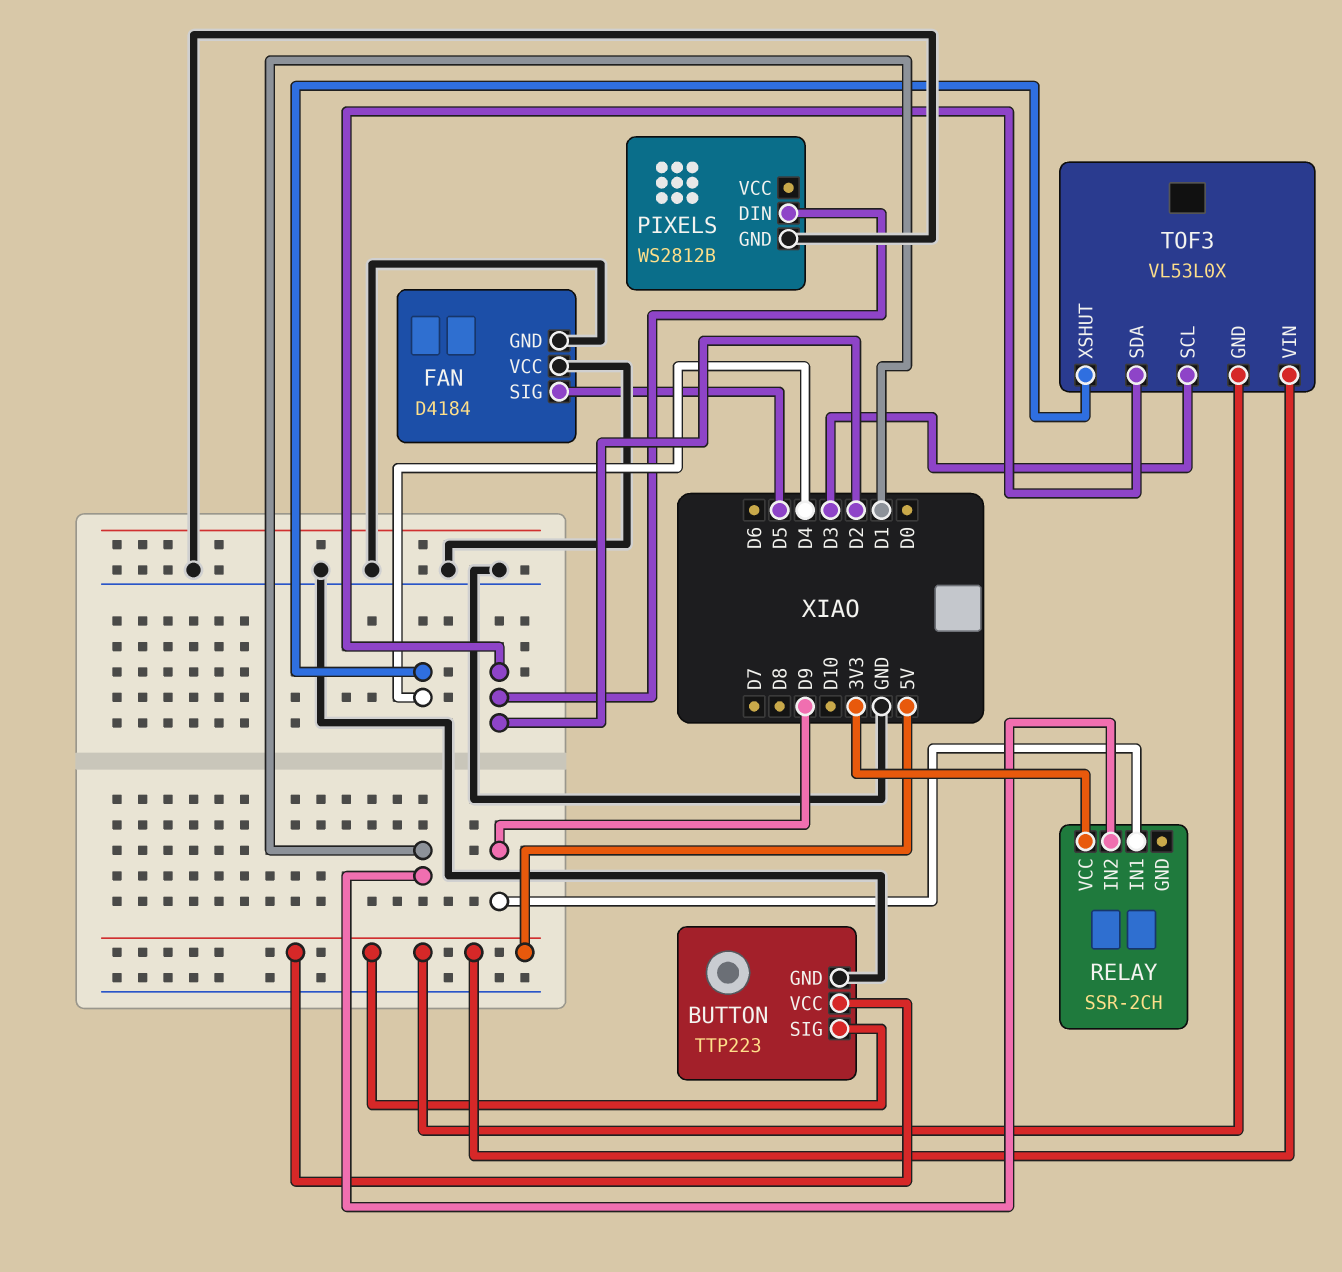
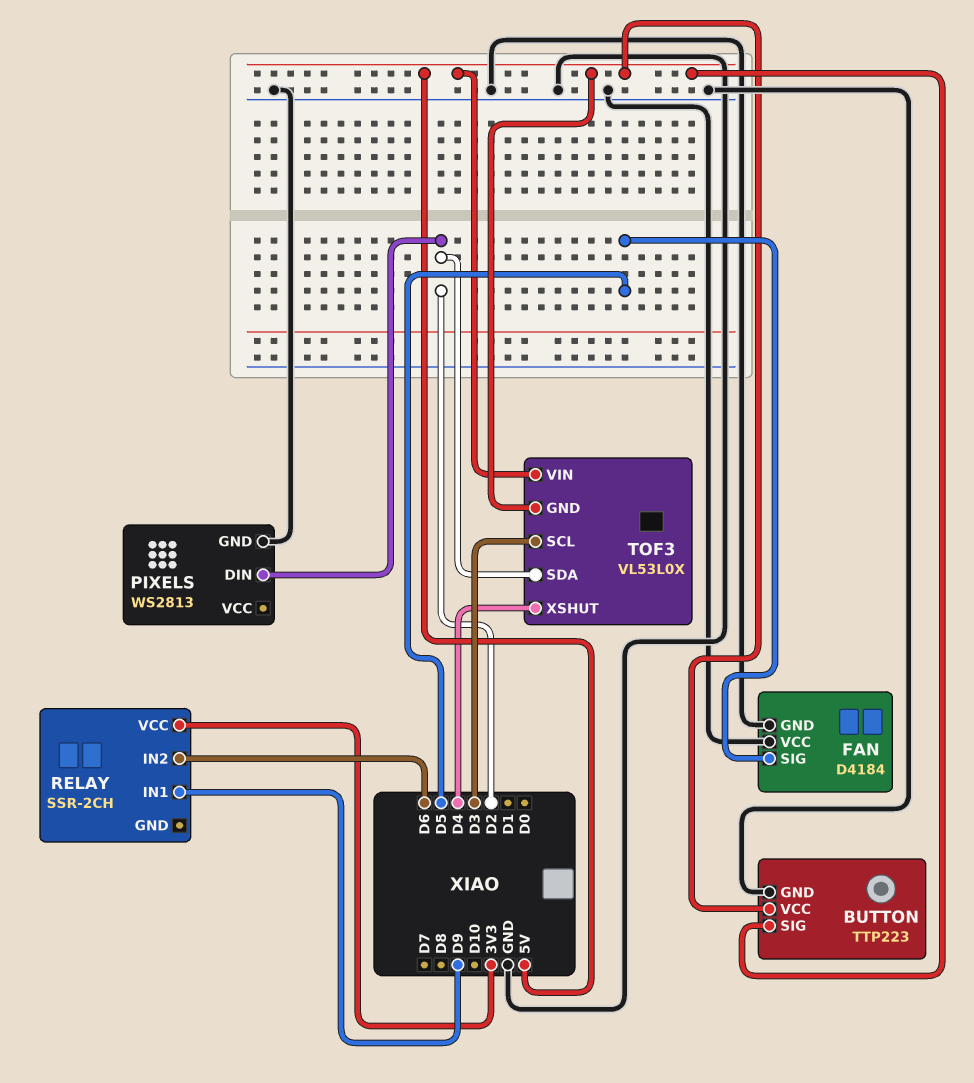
PIXELS: WS2812B -> WS2813
RELAY pin IN2: D1 -> D6

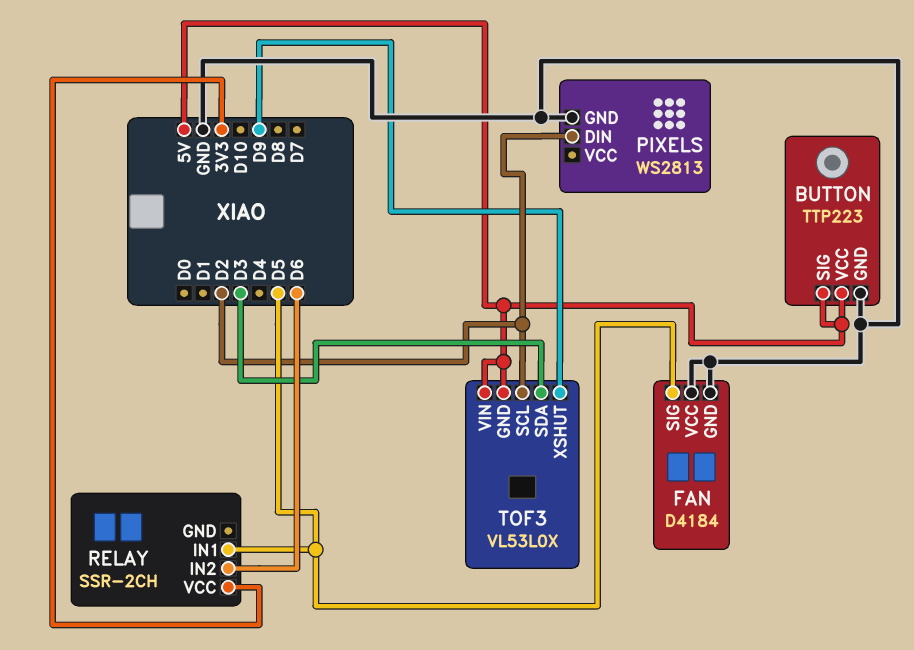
RELAY pin IN1: D9 -> D5
TOF3 pin SCL: D3 -> D2
TOF3 pin SDA: D2 -> D3
TOF3 pin XSHUT: D4 -> D9

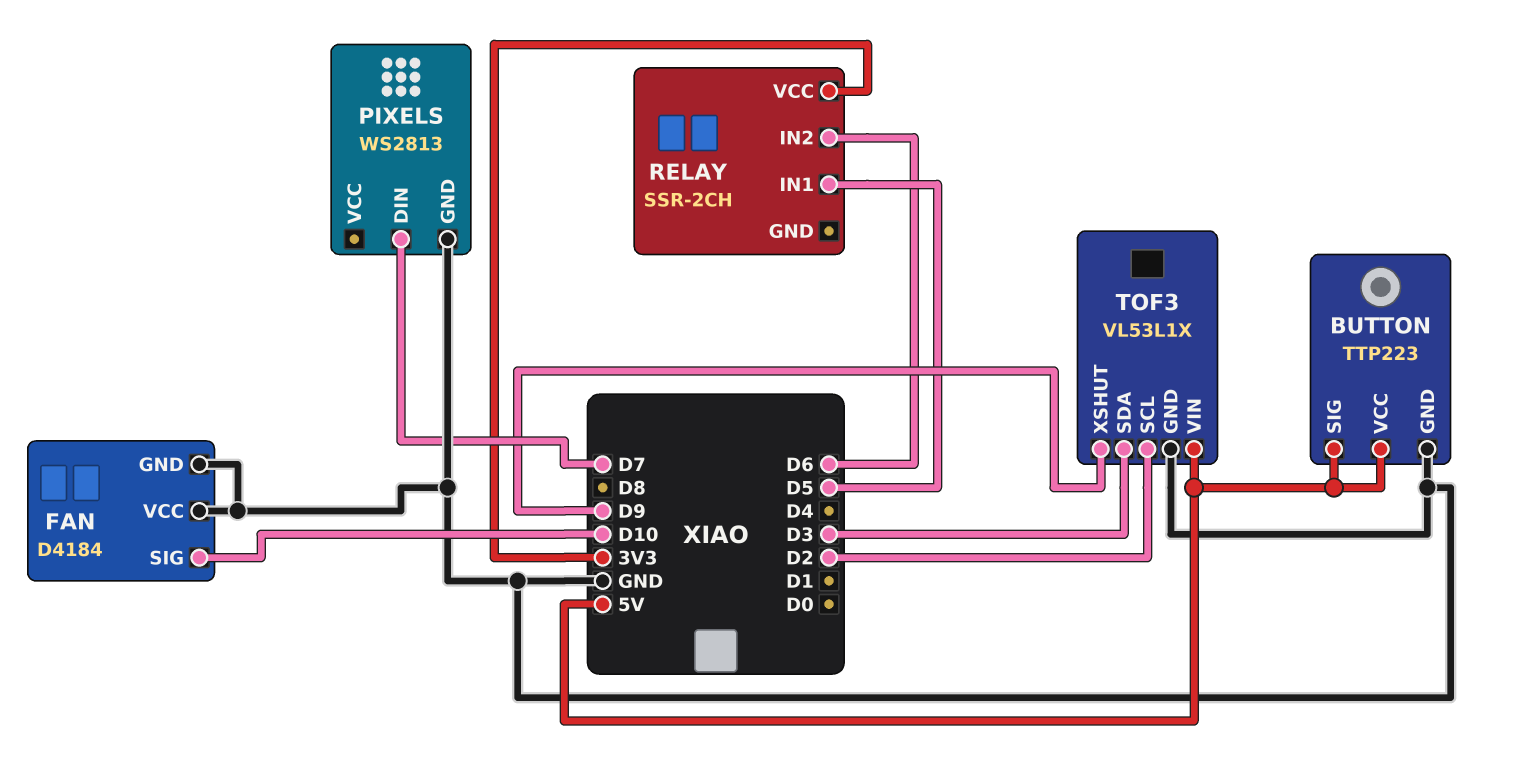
FAN pin SIG: D5 -> D10
PIXELS pin DIN: D2 -> D7
TOF3: VL53L0X -> VL53L1X
TOF3 pin GND: 5V -> GND

